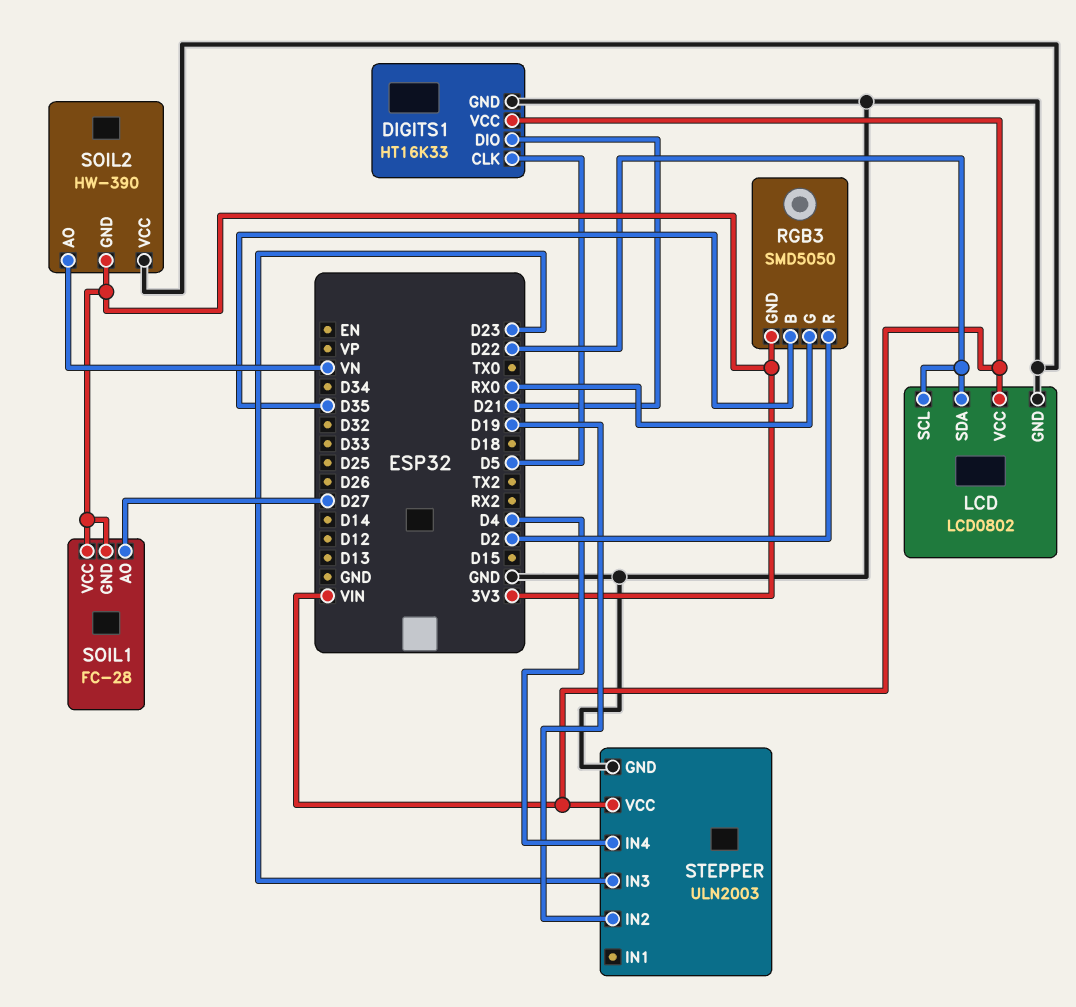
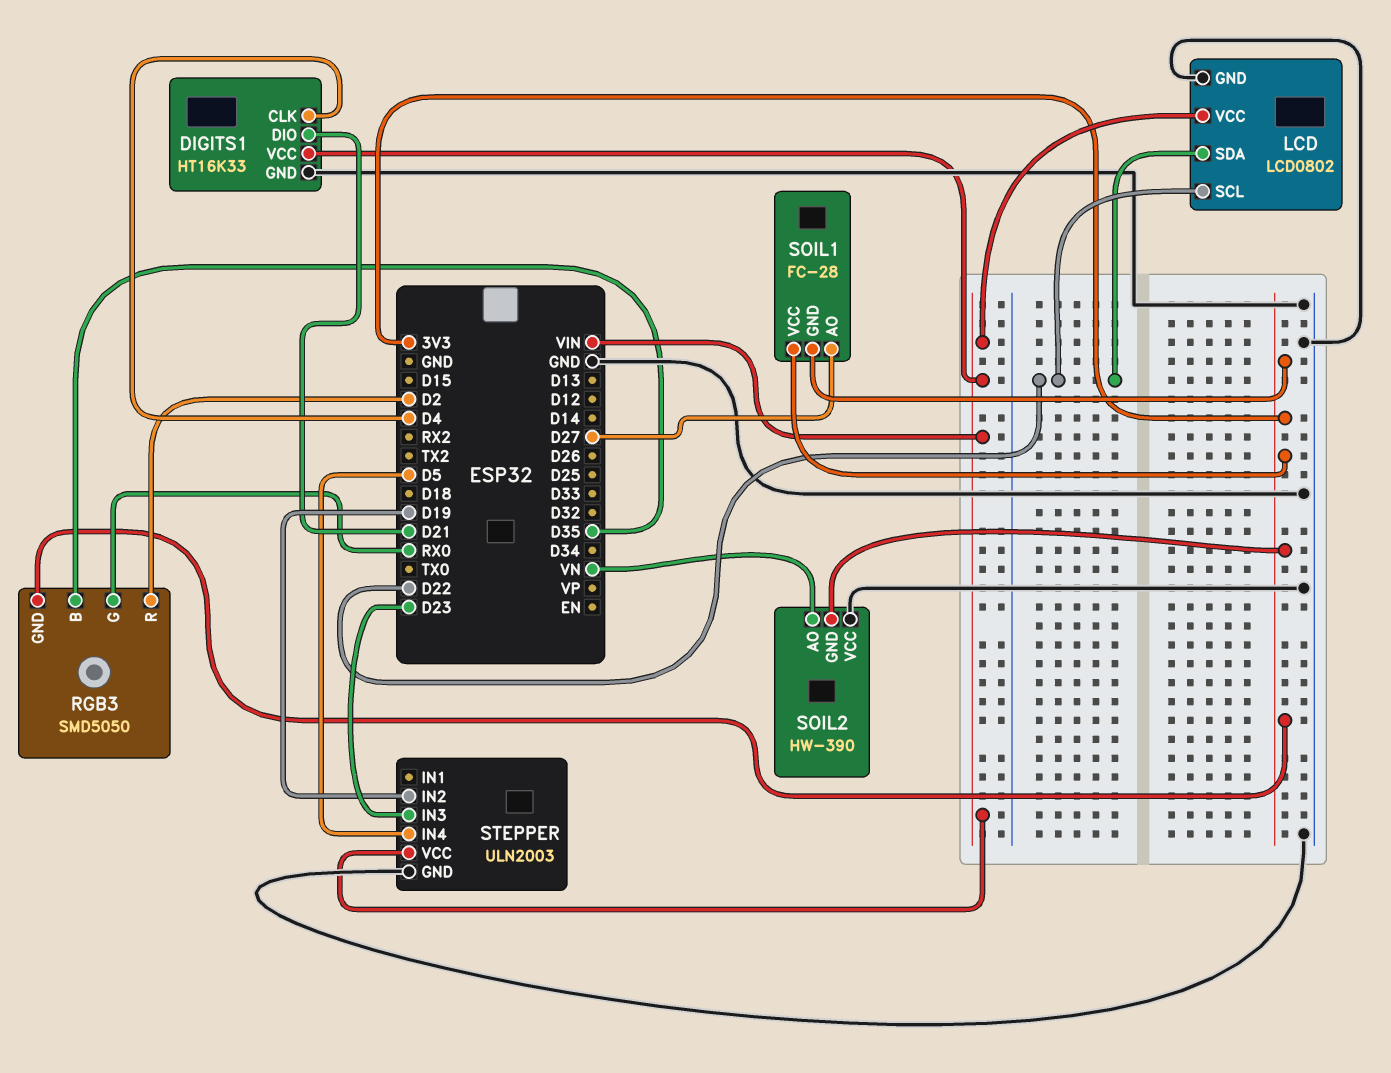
DIGITS1 pin CLK: D5 -> D4
STEPPER pin IN4: D4 -> D5

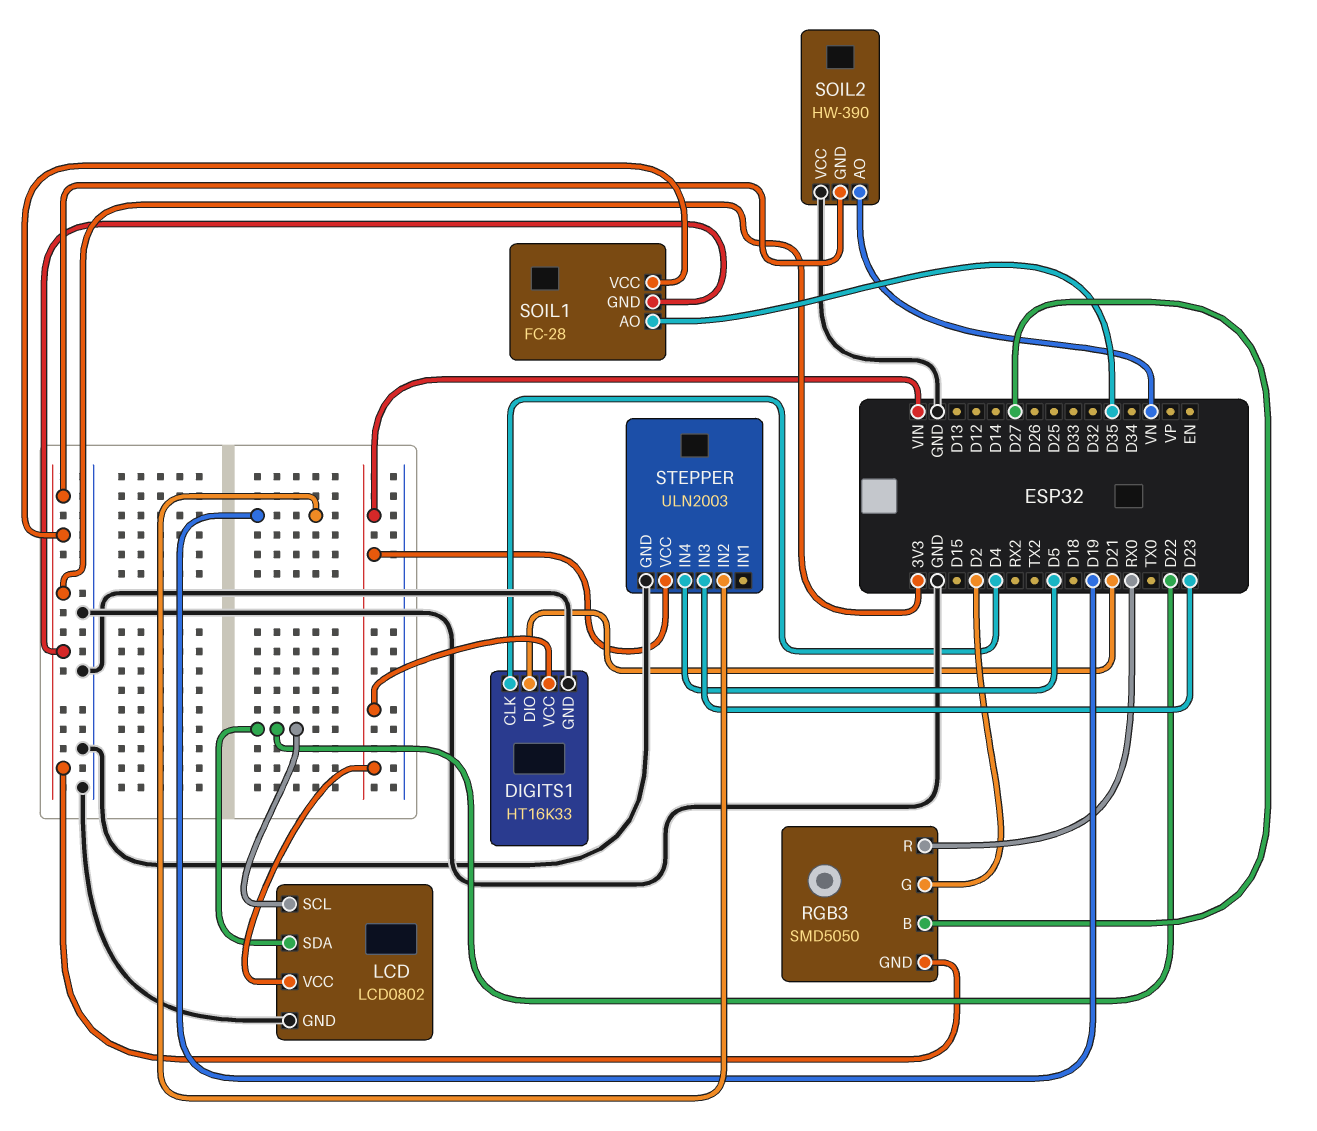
RGB3 pin B: D35 -> D27
RGB3 pin G: RX0 -> D2
RGB3 pin R: D2 -> RX0
SOIL1 pin AO: D27 -> D35

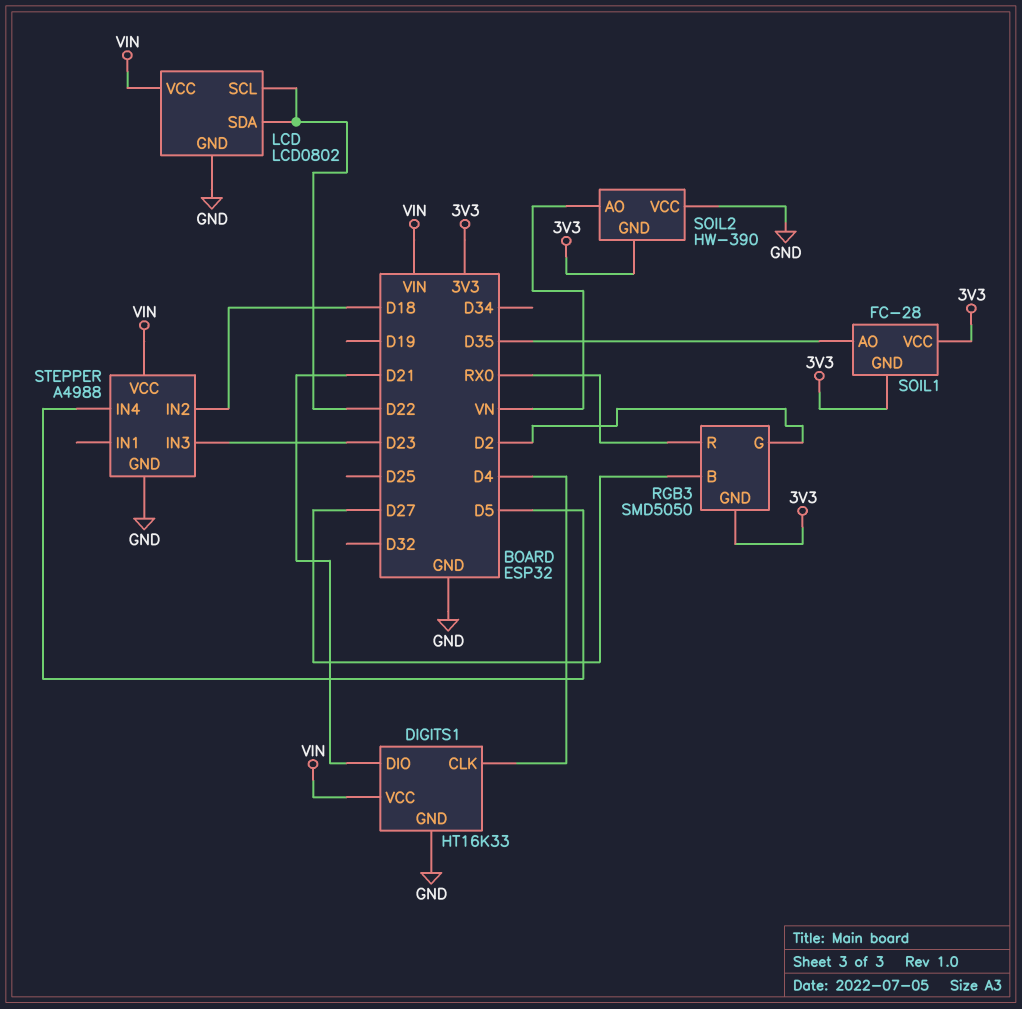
STEPPER: ULN2003 -> A4988
STEPPER pin IN2: D19 -> D18

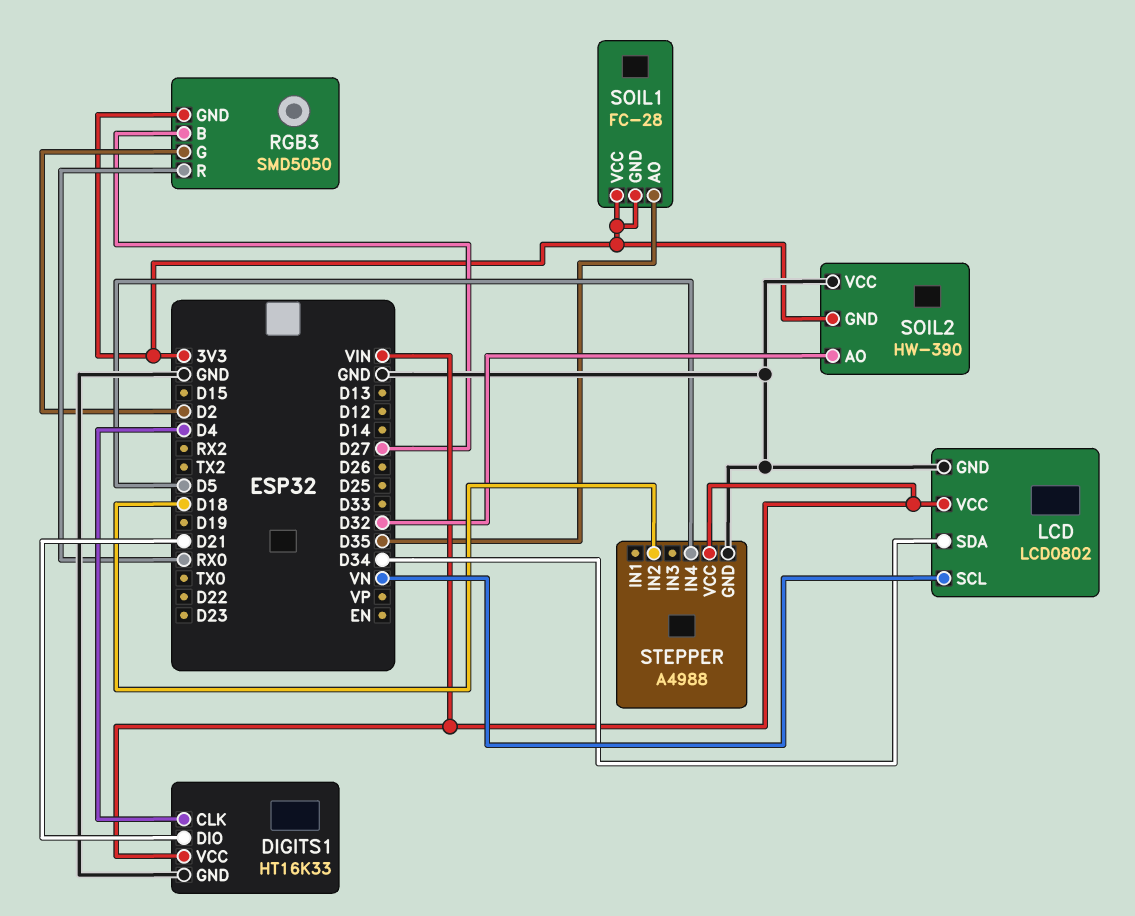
LCD pin SCL: D22 -> VN
LCD pin SDA: D22 -> D34
SOIL2 pin AO: VN -> D32
STEPPER pin IN3: D23 -> none

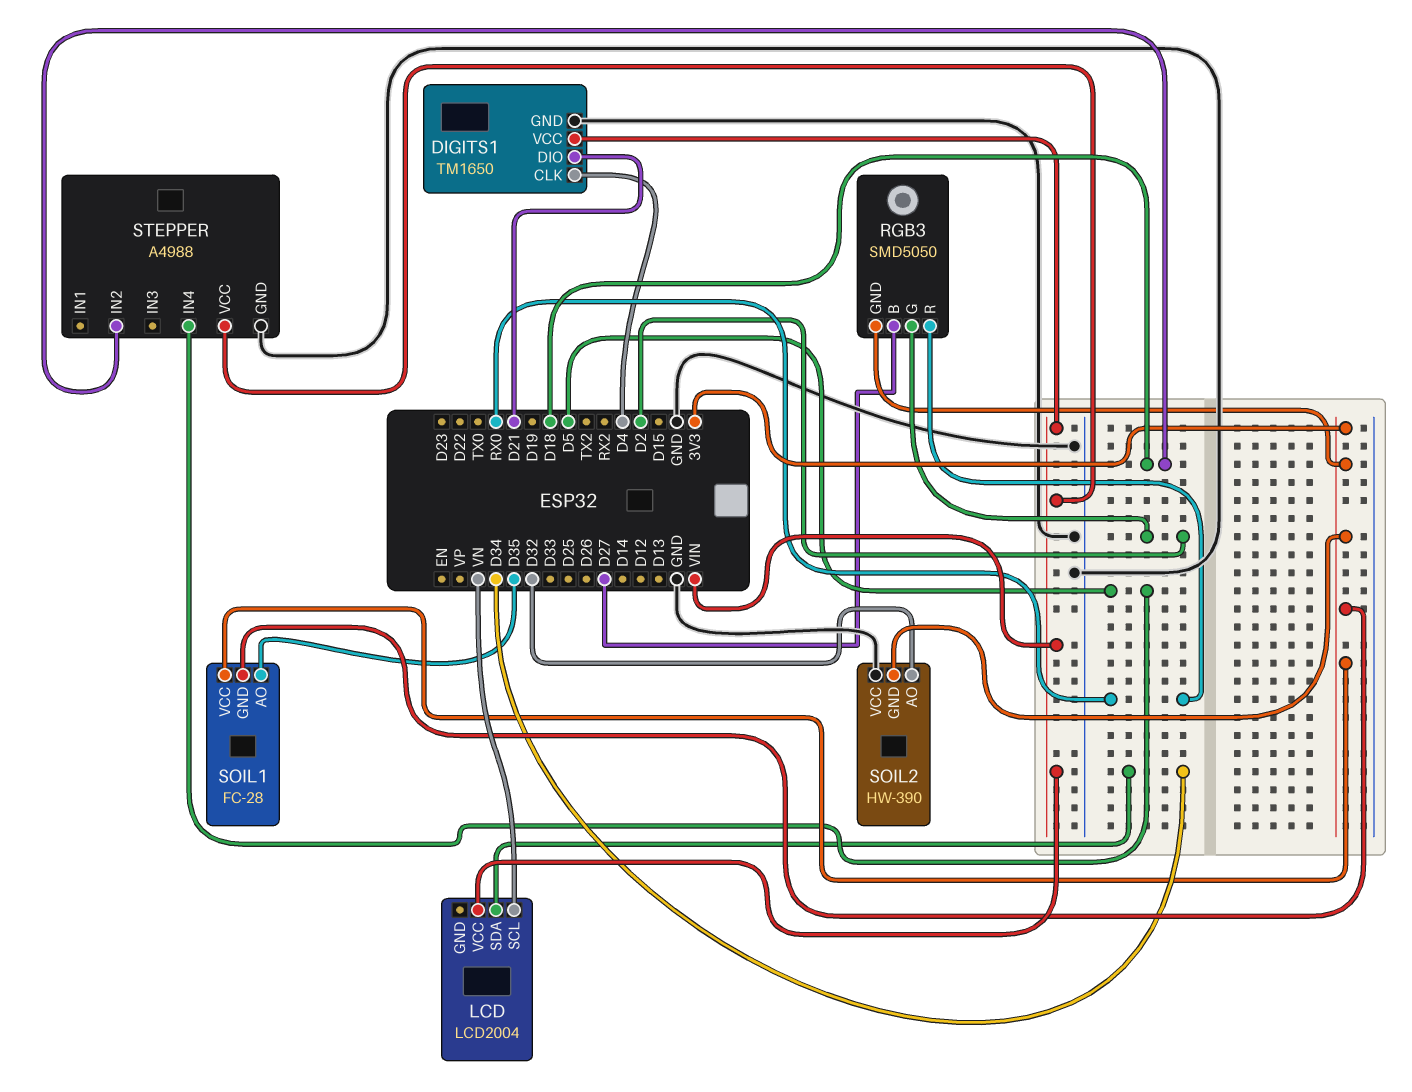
DIGITS1: HT16K33 -> TM1650
LCD: LCD0802 -> LCD2004
LCD pin GND: GND -> none

